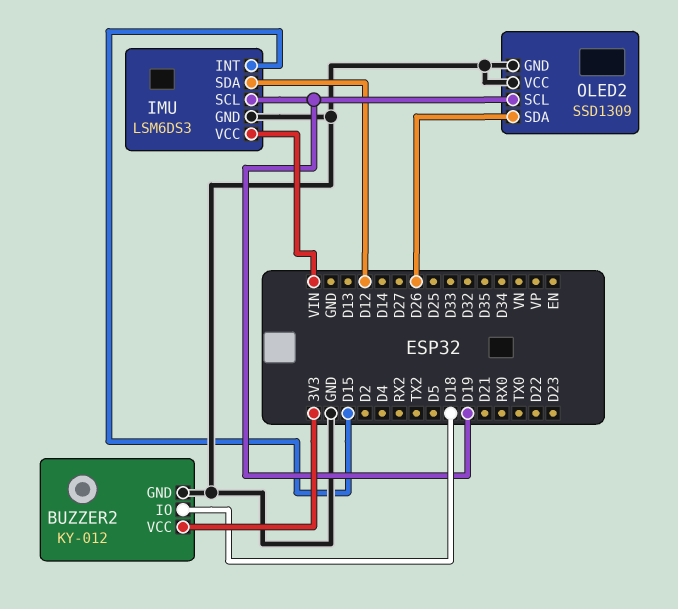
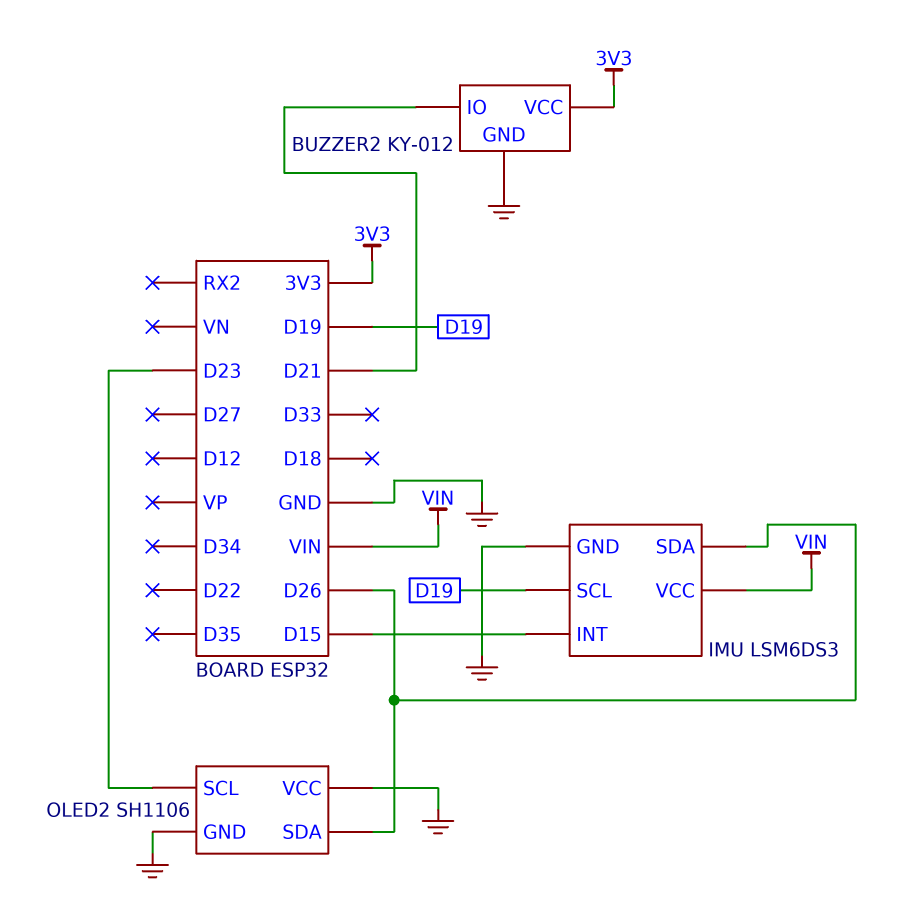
BUZZER2 pin IO: D18 -> D21
IMU pin SDA: D12 -> D26
OLED2: SSD1309 -> SH1106
OLED2 pin SCL: D19 -> D23

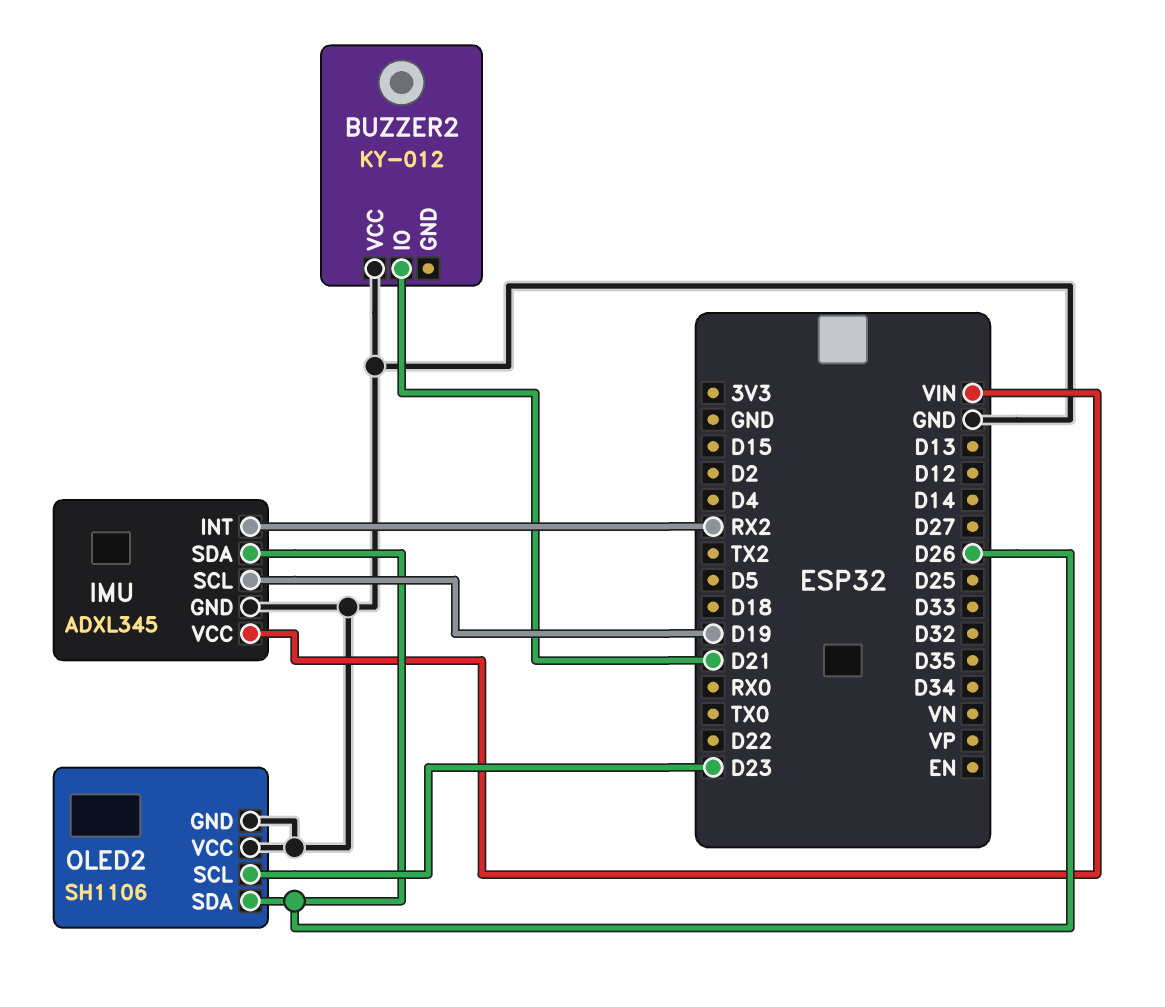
BUZZER2 pin GND: GND -> none
BUZZER2 pin VCC: 3V3 -> GND
IMU: LSM6DS3 -> ADXL345
IMU pin INT: D15 -> RX2

